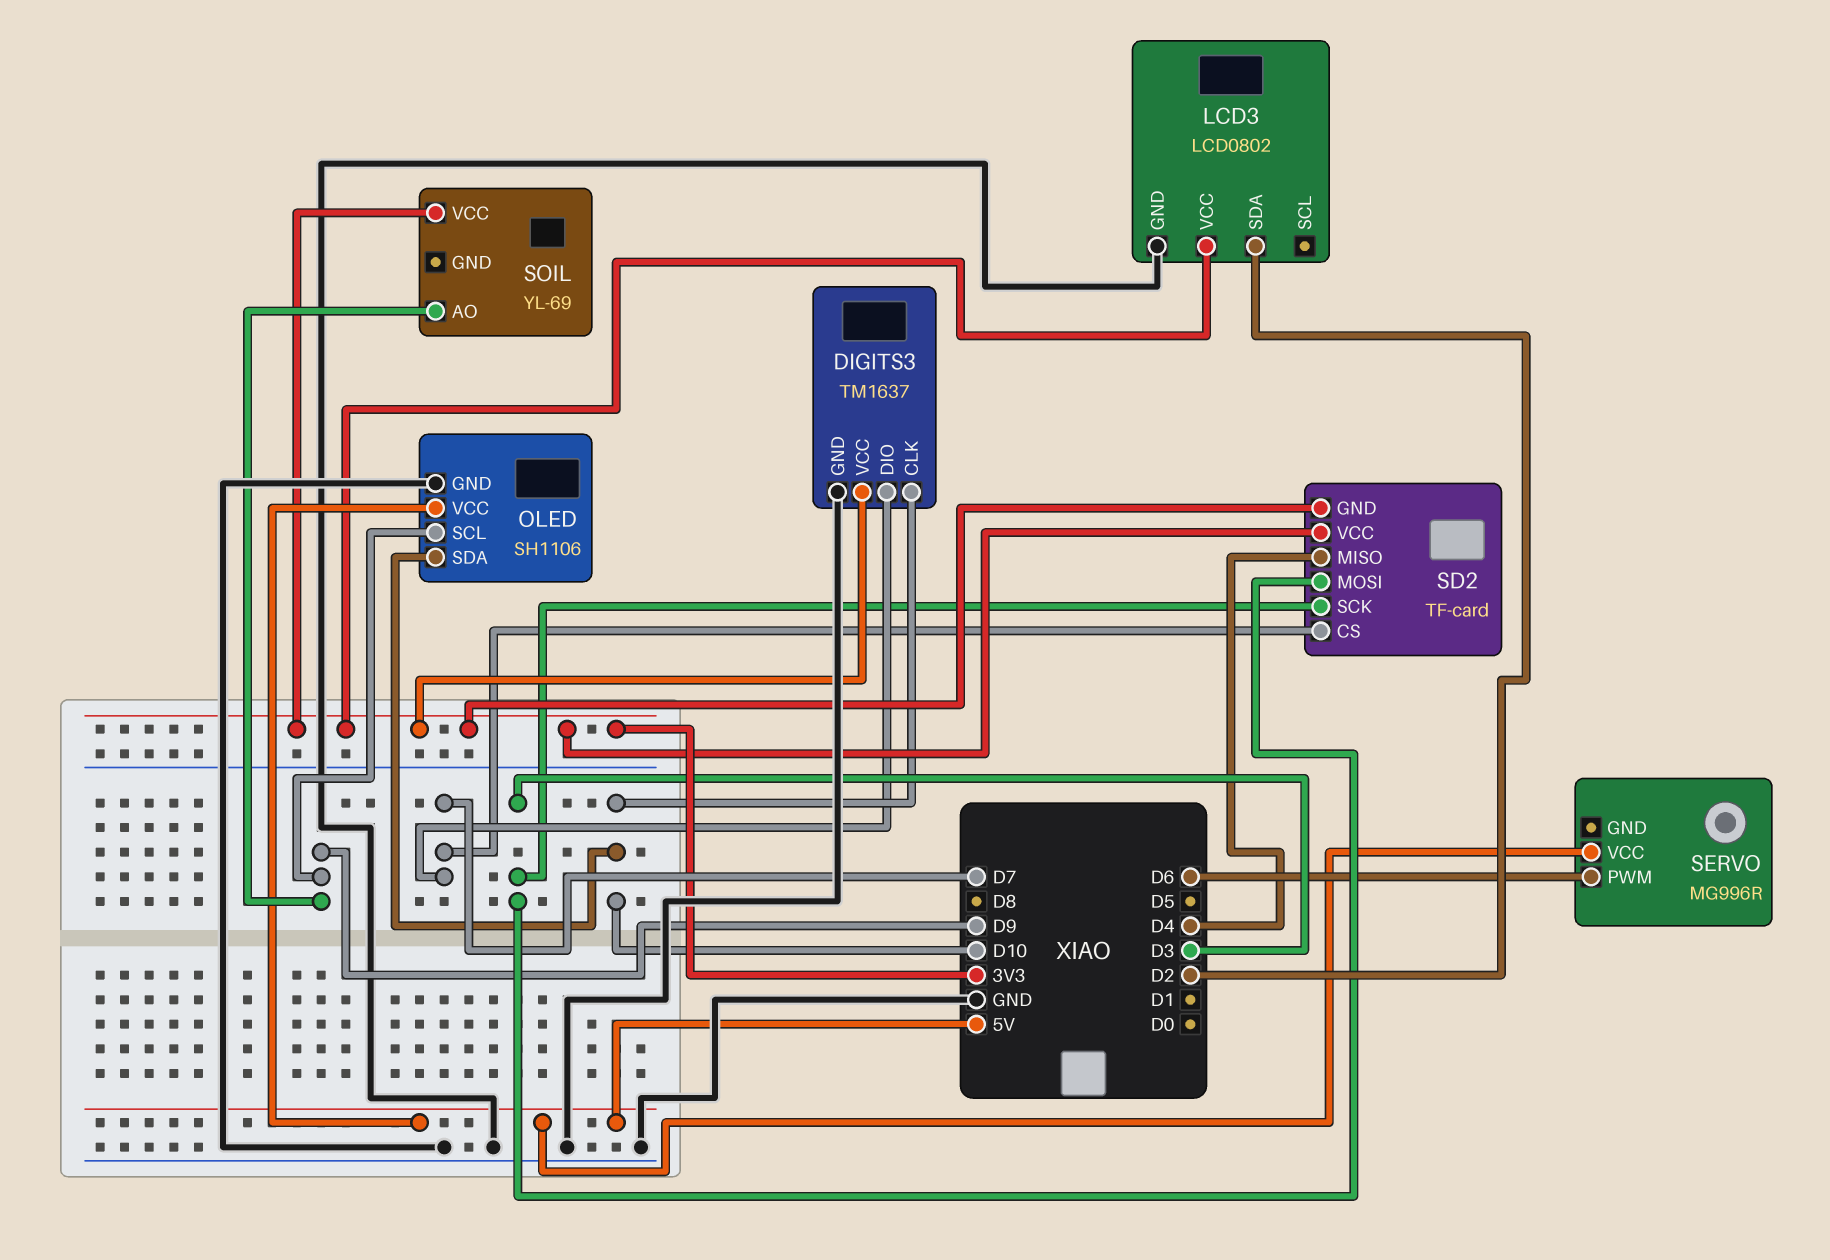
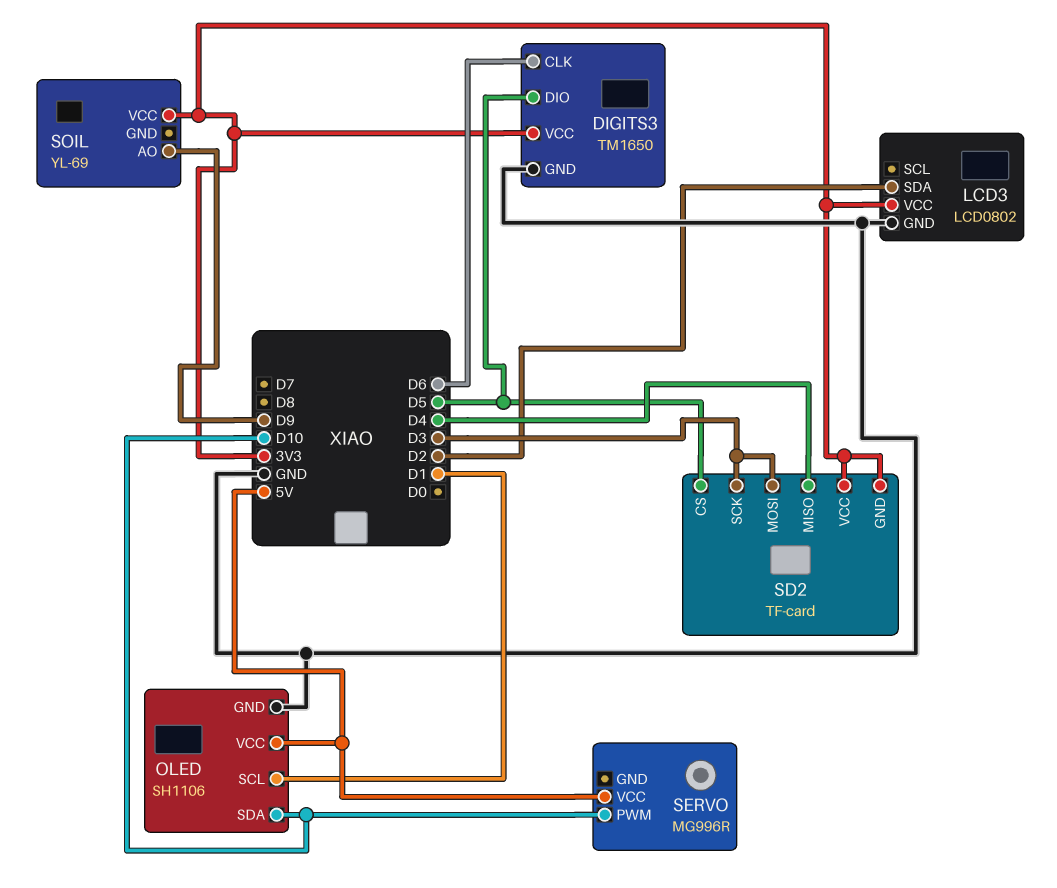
DIGITS3: TM1637 -> TM1650
DIGITS3 pin CLK: D10 -> D6
DIGITS3 pin DIO: D7 -> D5
OLED pin SCL: D9 -> D1
SD2 pin CS: D7 -> D5
SERVO pin PWM: D6 -> D10

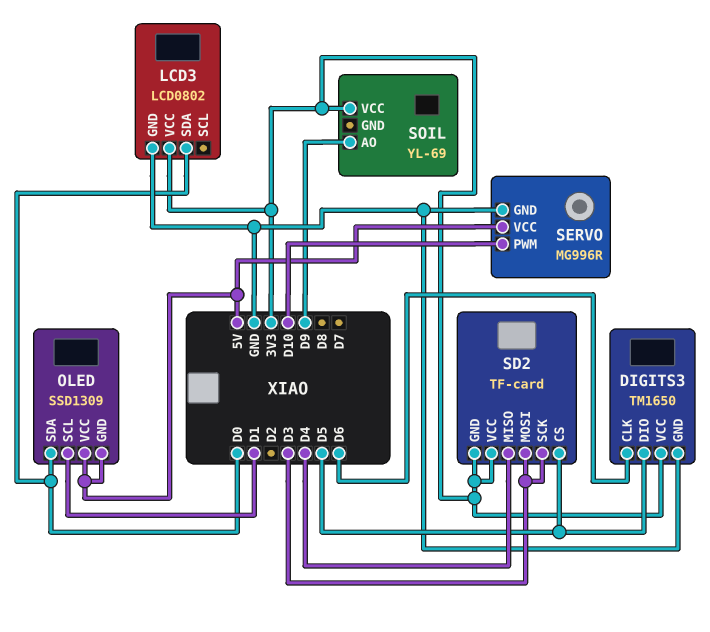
LCD3 pin SDA: D2 -> D0
OLED: SH1106 -> SSD1309
OLED pin GND: GND -> 5V
OLED pin SDA: D10 -> D0
SERVO pin GND: none -> GND

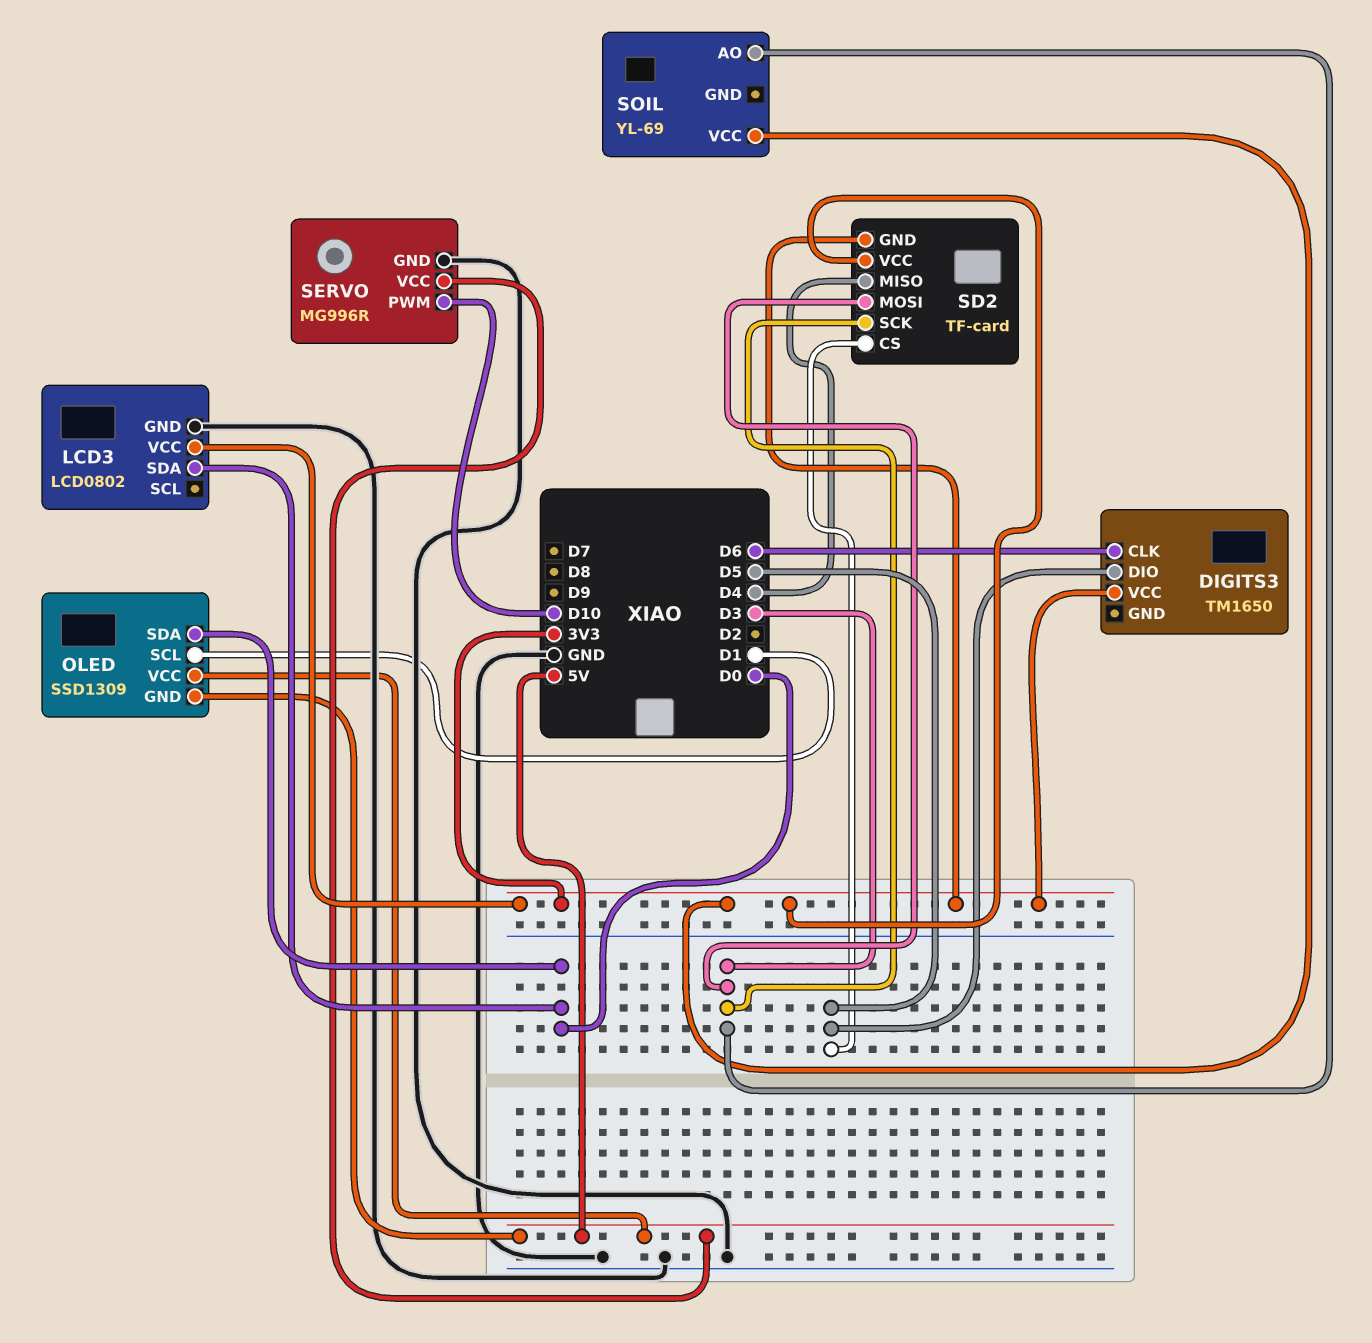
DIGITS3 pin GND: GND -> none
SOIL pin AO: D9 -> D3

